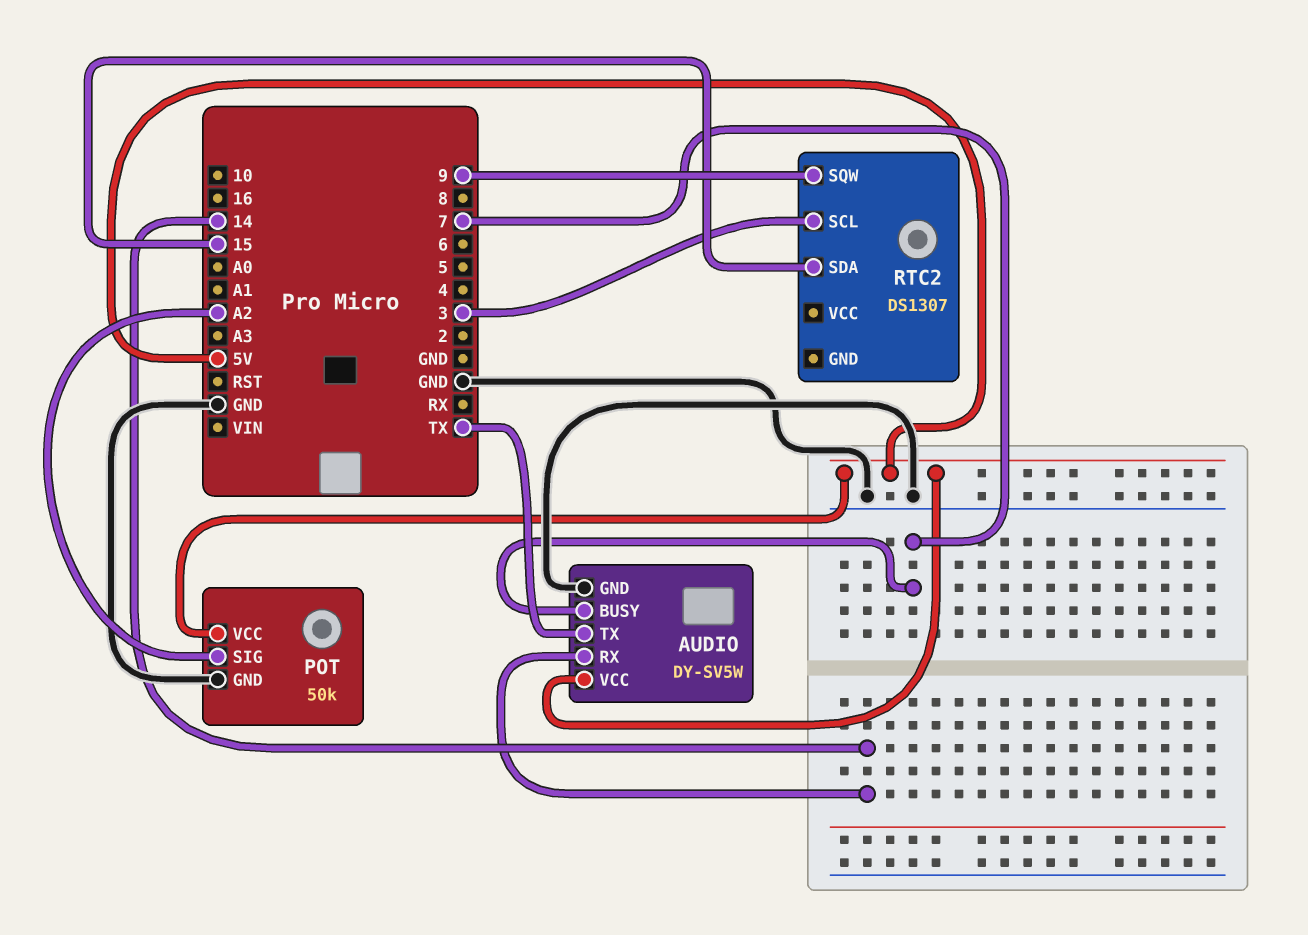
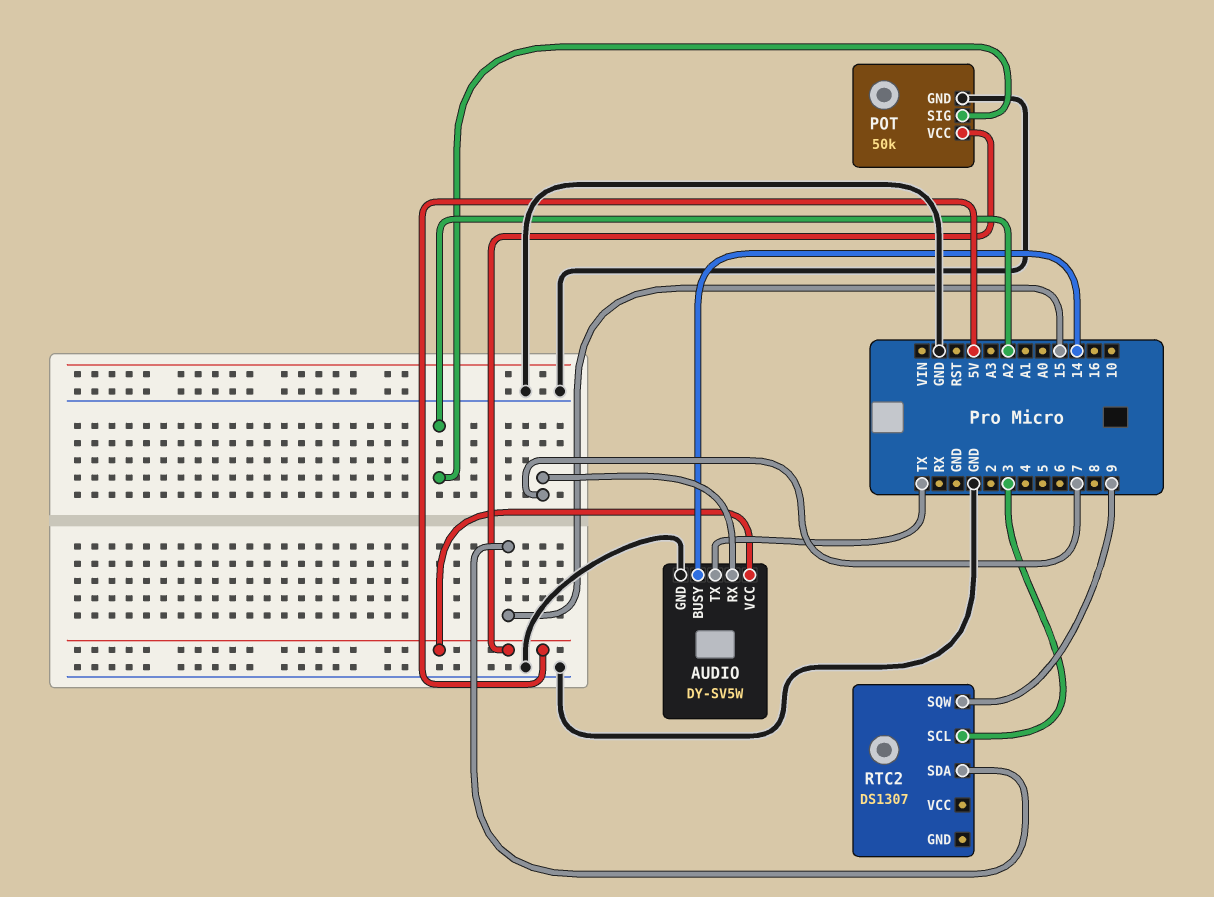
AUDIO pin BUSY: 7 -> 14
AUDIO pin RX: 14 -> 7

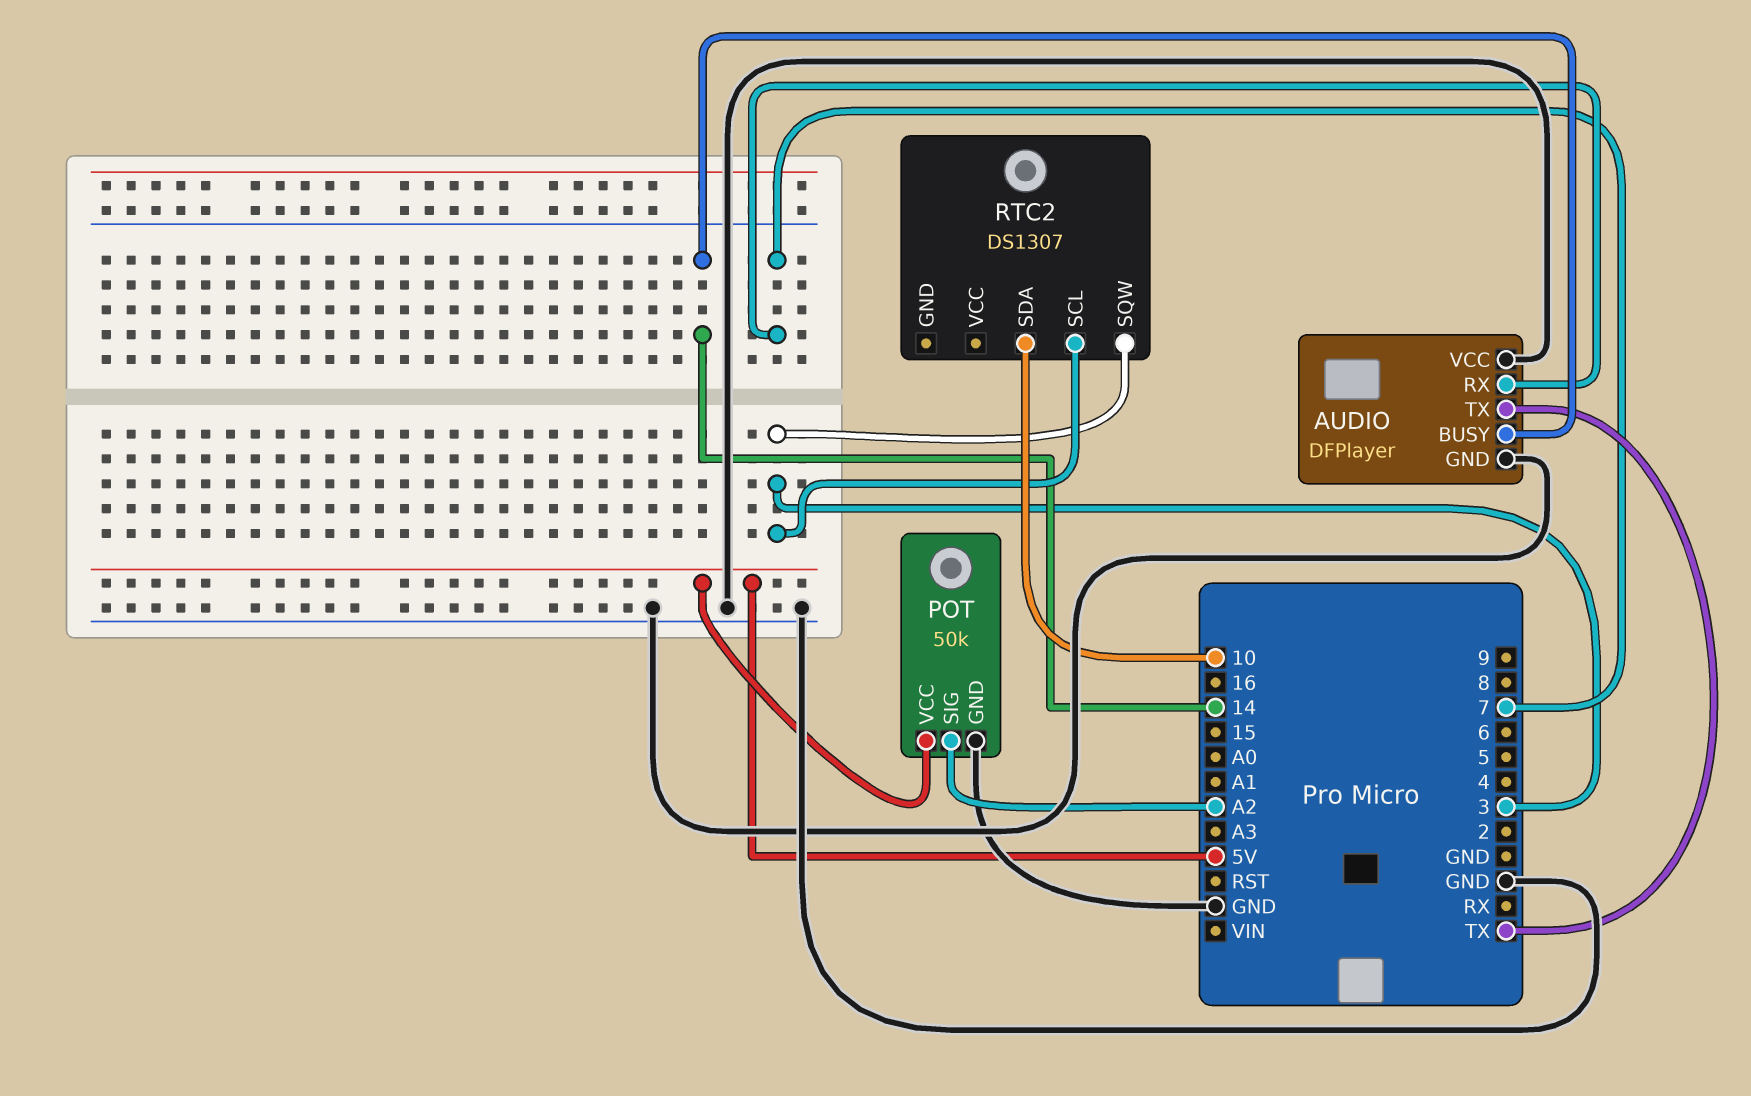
AUDIO: DY-SV5W -> DFPlayer
AUDIO pin VCC: 5V -> GND
RTC2 pin SDA: 15 -> 10
RTC2 pin SQW: 9 -> 3

